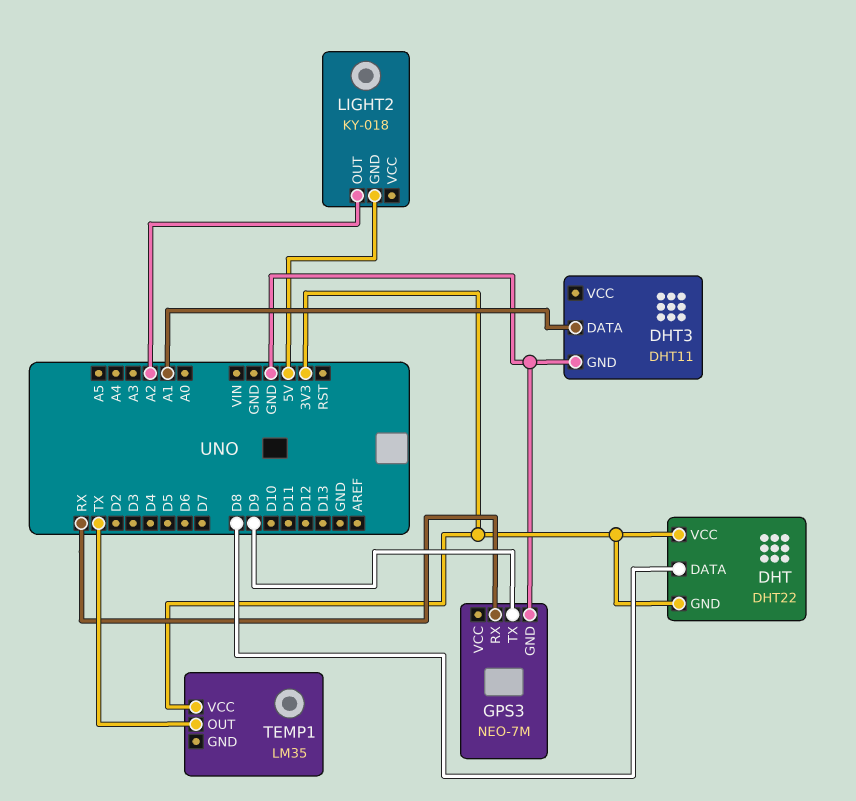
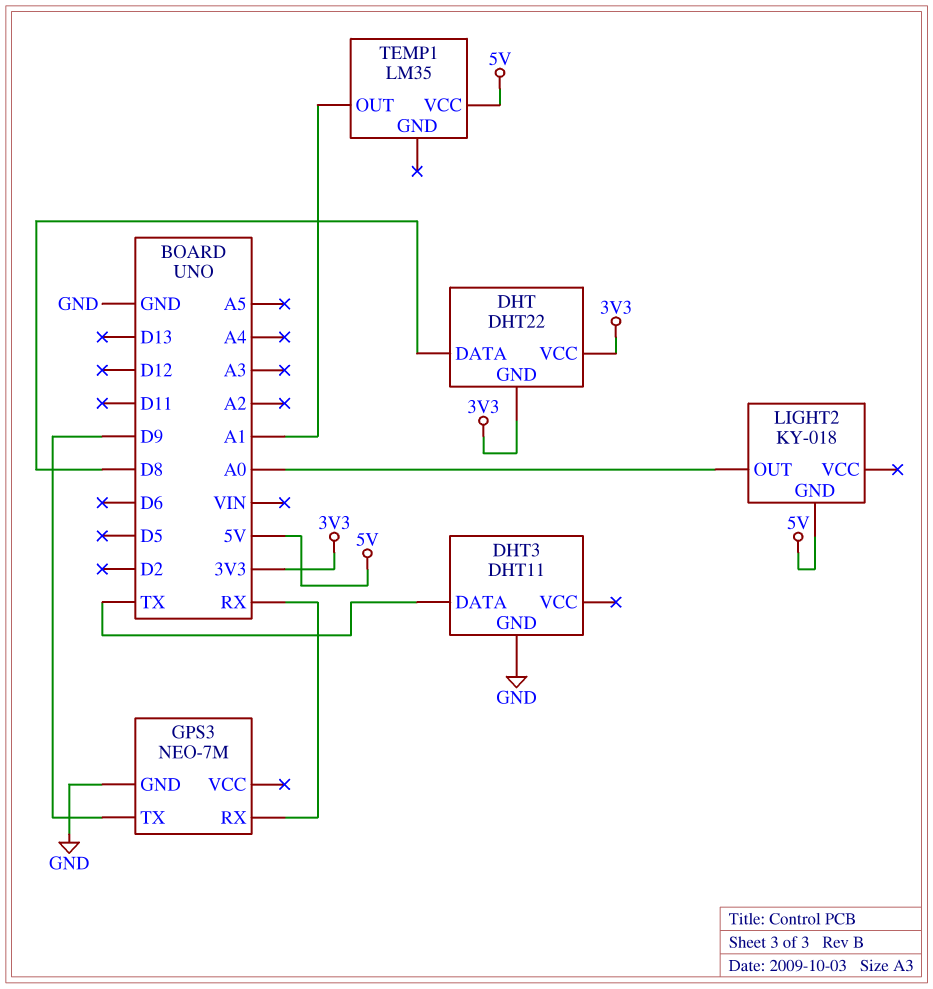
DHT3 pin DATA: A1 -> TX
LIGHT2 pin OUT: A2 -> A0
TEMP1 pin OUT: TX -> A1
TEMP1 pin VCC: 3V3 -> 5V

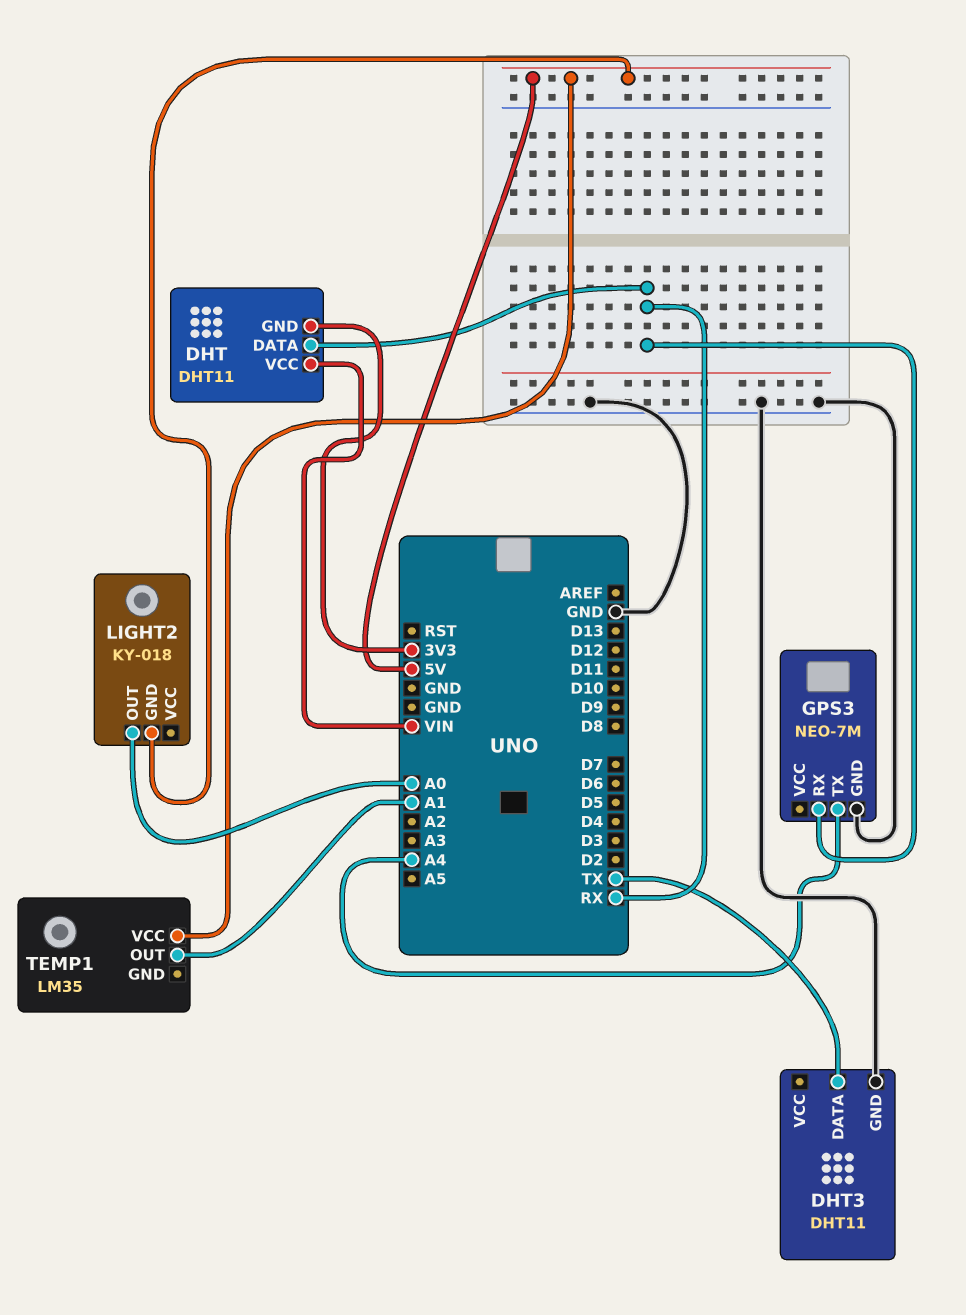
DHT: DHT22 -> DHT11
DHT pin DATA: D8 -> RX
DHT pin VCC: 3V3 -> VIN
GPS3 pin TX: D9 -> A4

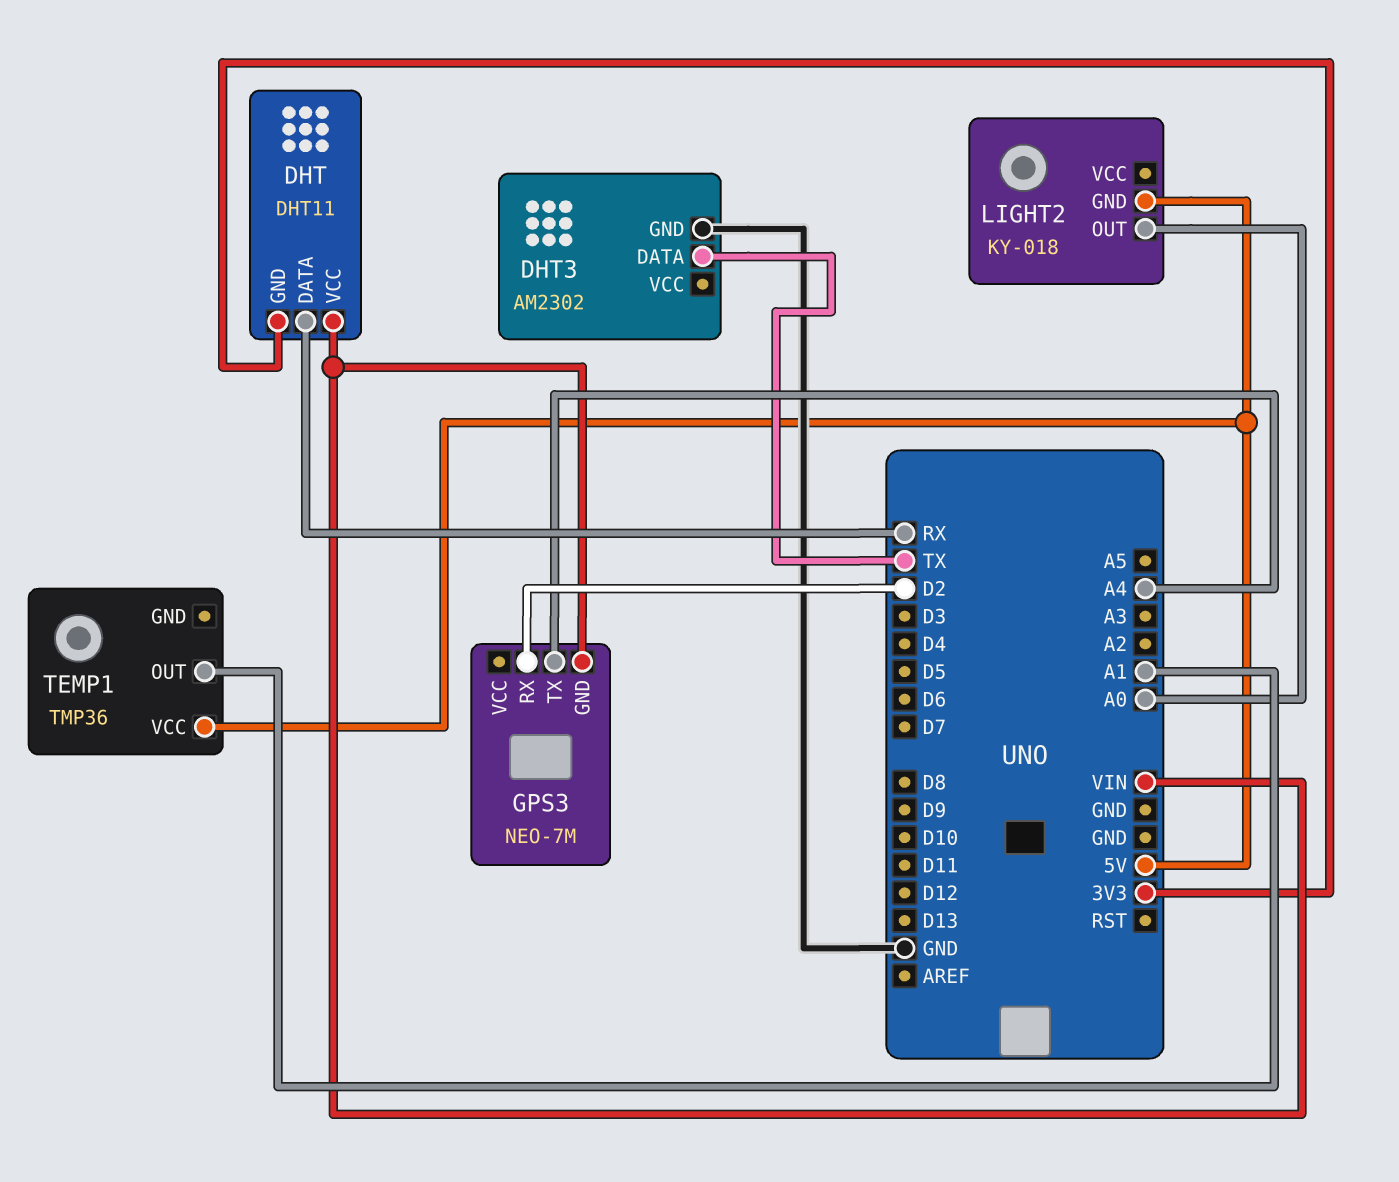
DHT3: DHT11 -> AM2302
GPS3 pin GND: GND -> VIN
GPS3 pin RX: RX -> D2
TEMP1: LM35 -> TMP36

